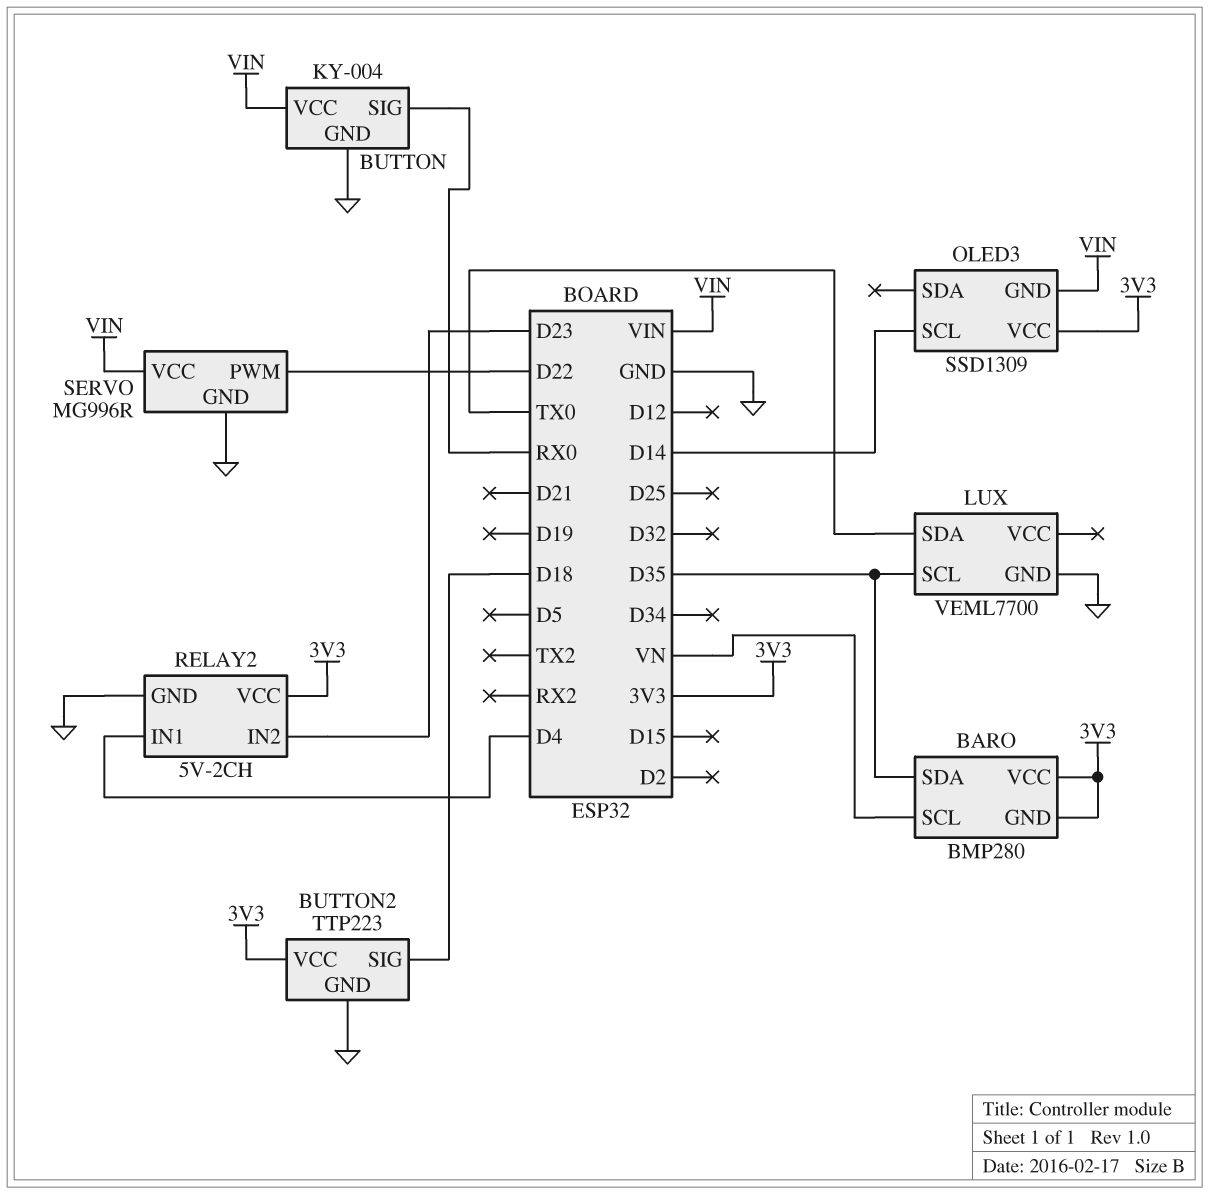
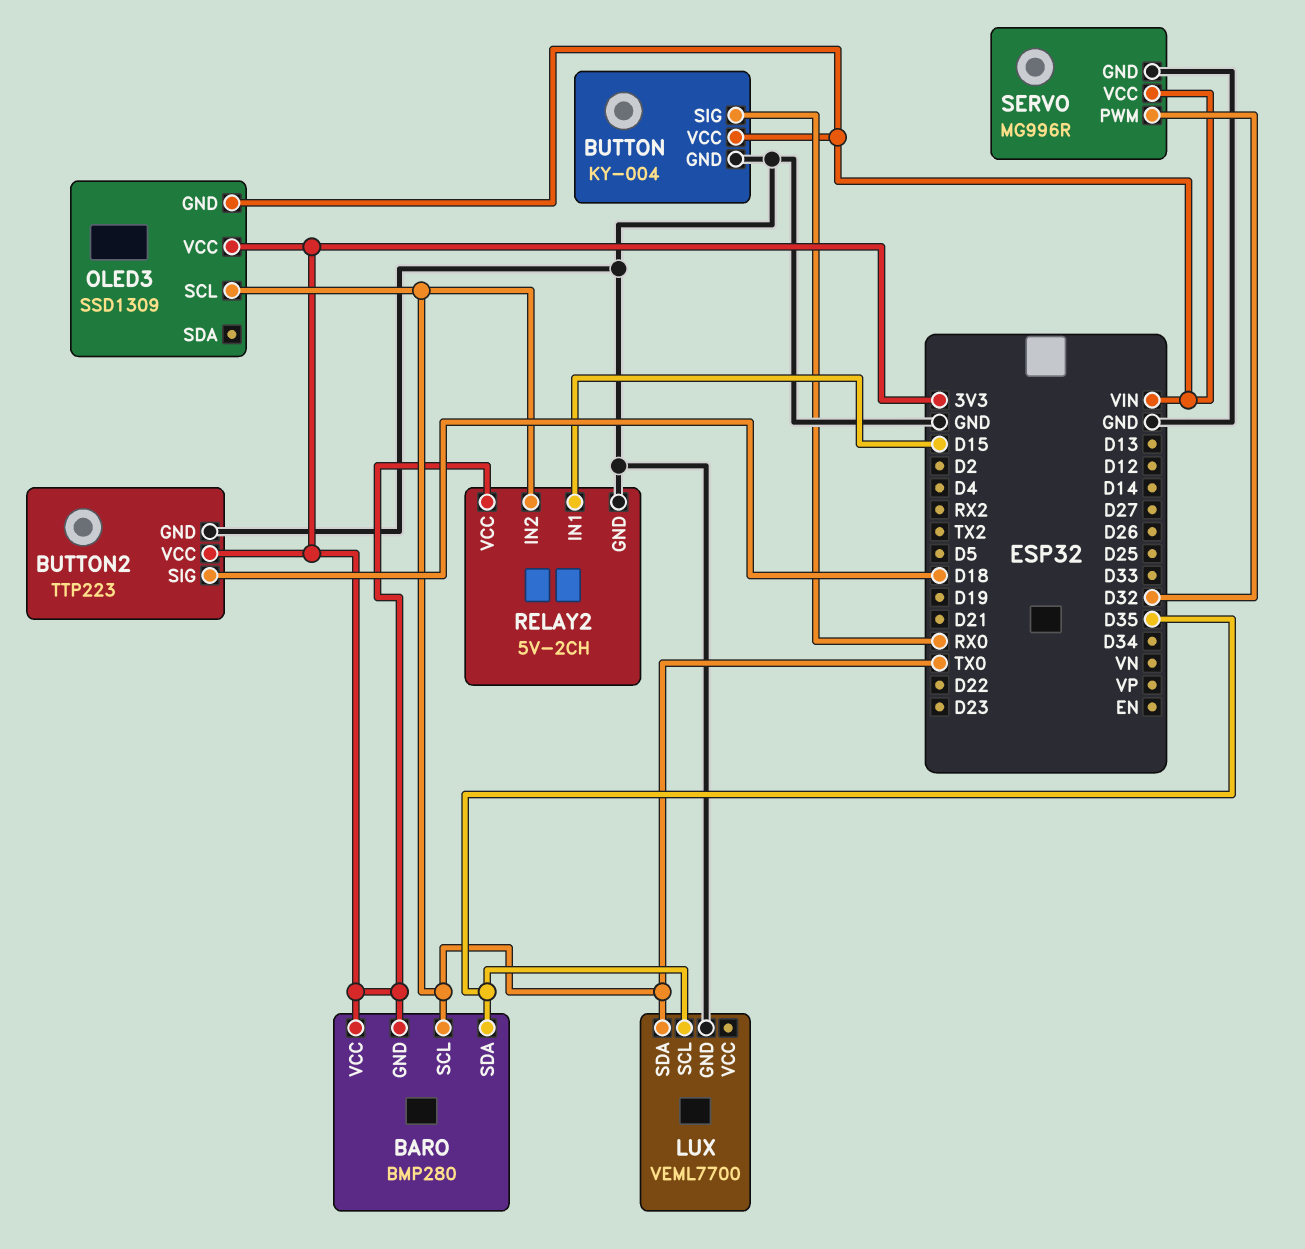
BARO pin SCL: VN -> TX0
OLED3 pin SCL: D14 -> TX0
RELAY2 pin IN1: D4 -> D15
RELAY2 pin IN2: D23 -> TX0
SERVO pin PWM: D22 -> D32

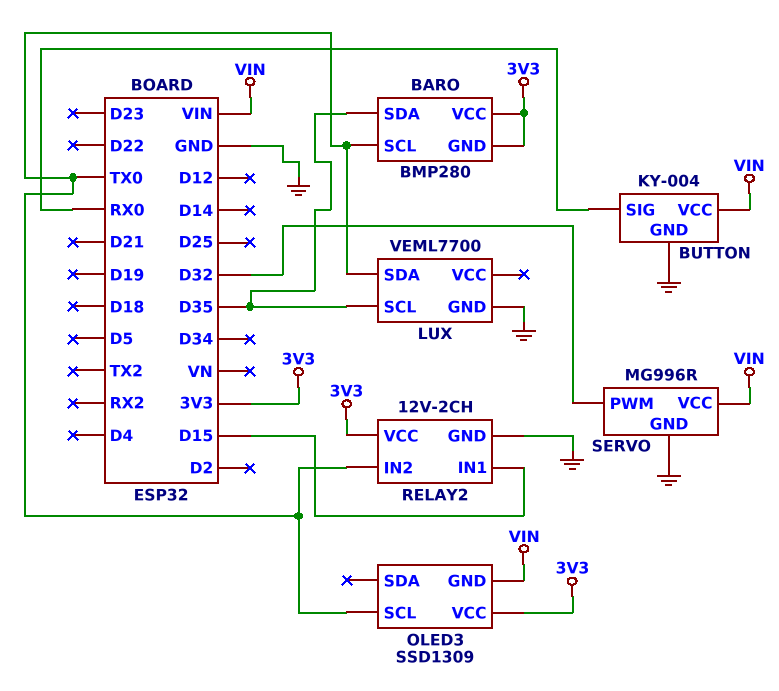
BUTTON2: TTP223 -> none
BUTTON2 pin GND: GND -> none
BUTTON2 pin SIG: D18 -> none
BUTTON2 pin VCC: 3V3 -> none
RELAY2: 5V-2CH -> 12V-2CH

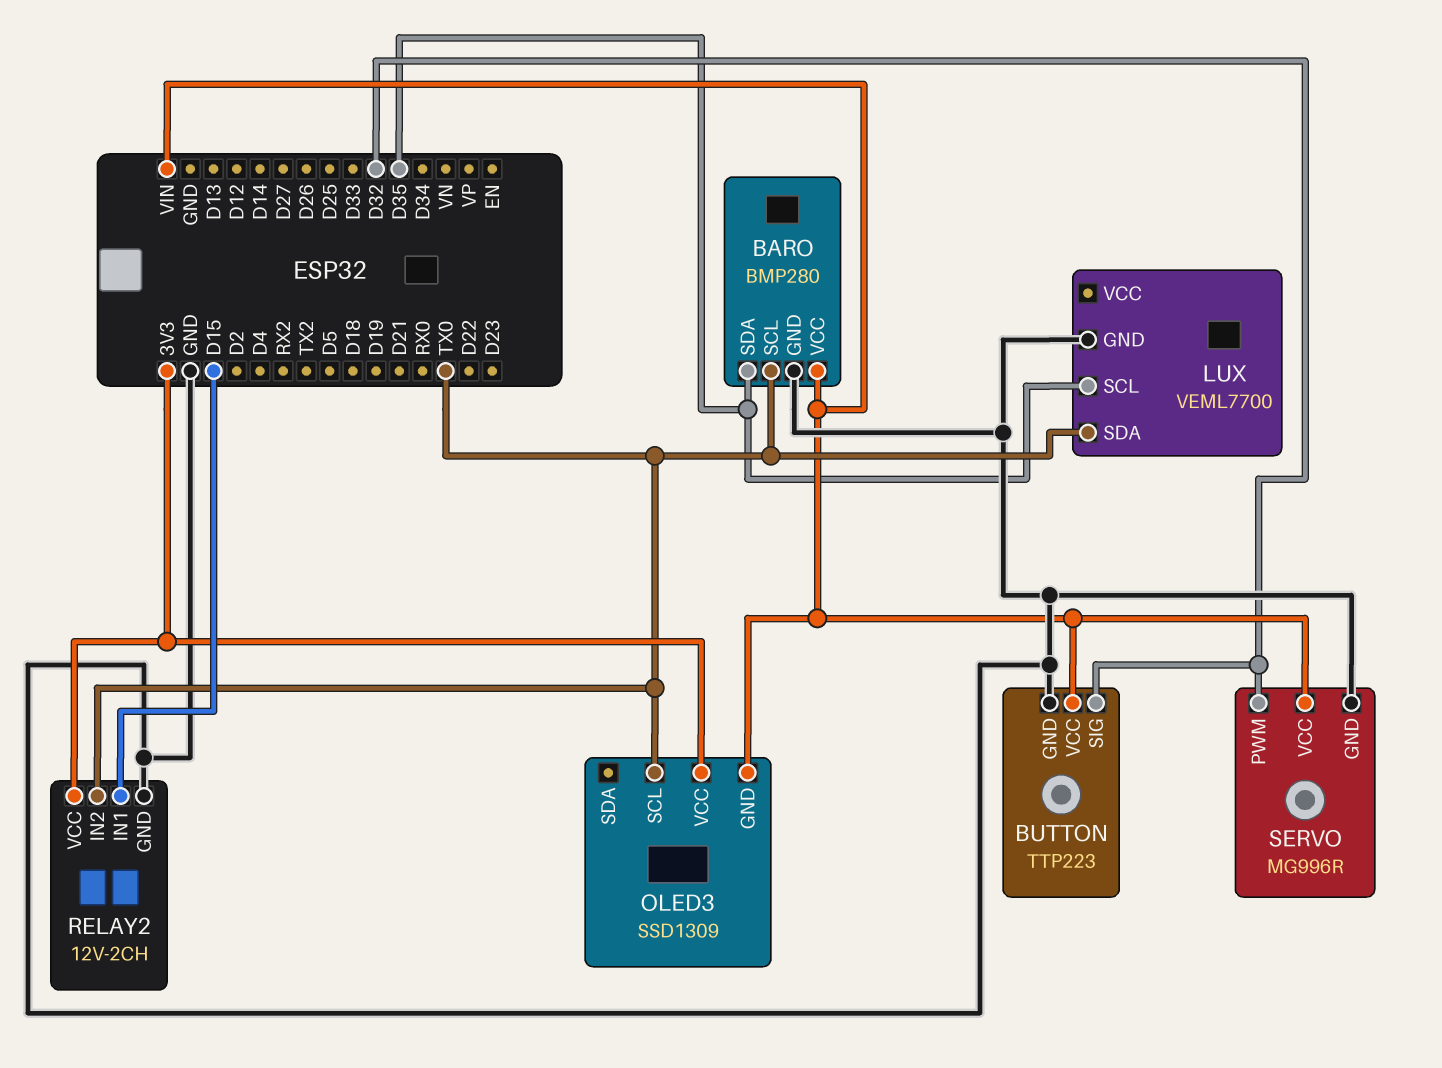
BARO pin GND: 3V3 -> GND
BARO pin VCC: 3V3 -> VIN
BUTTON: KY-004 -> TTP223
BUTTON pin SIG: RX0 -> D32

